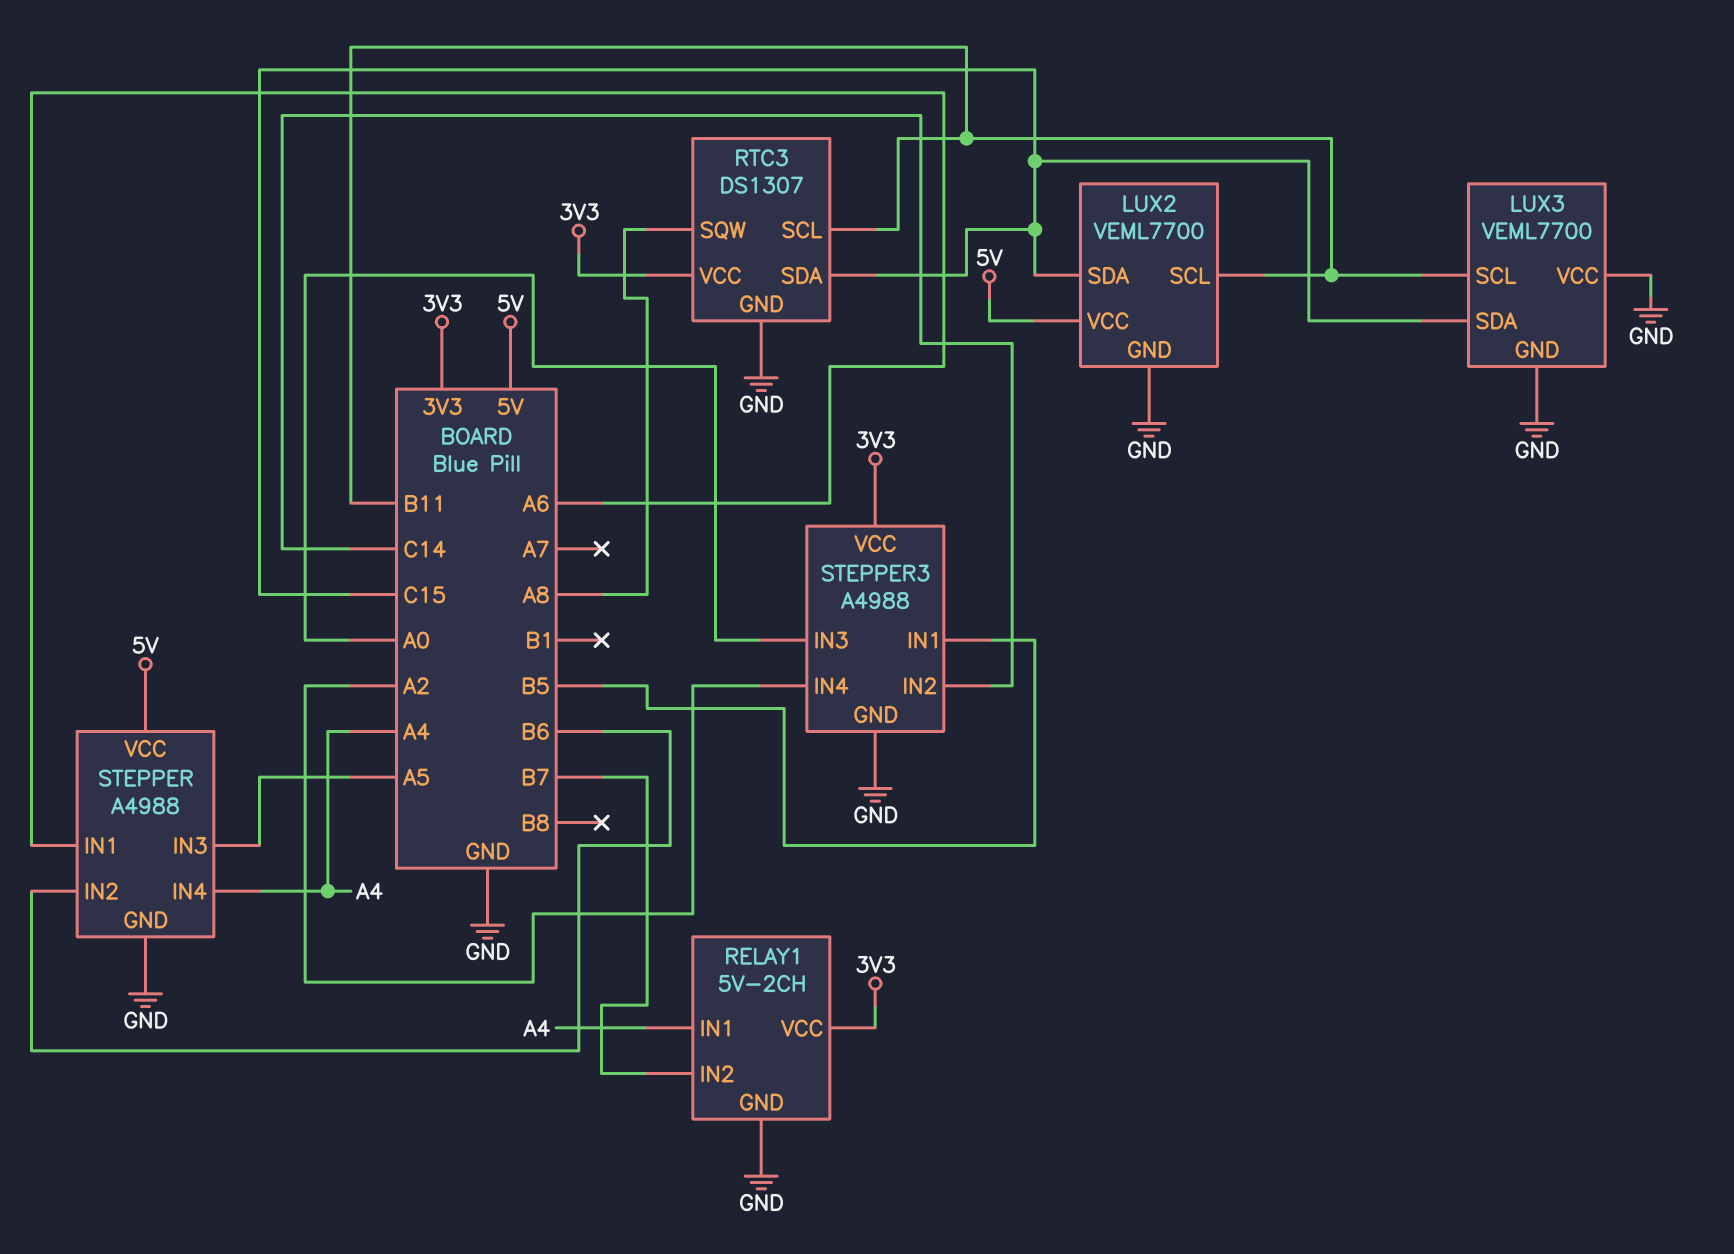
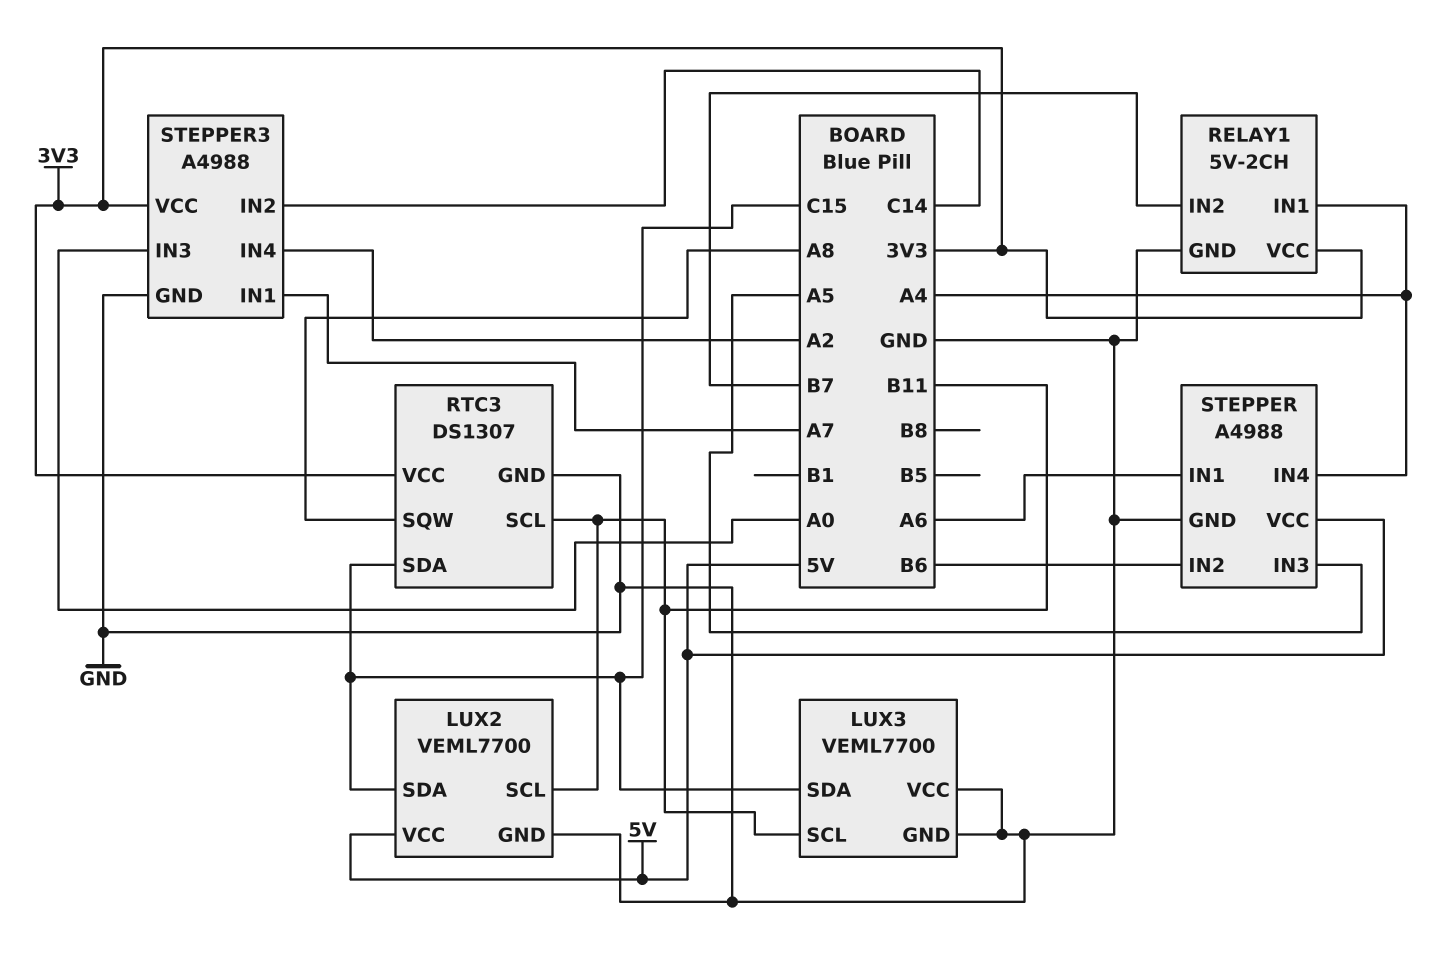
STEPPER3 pin IN1: B5 -> A7

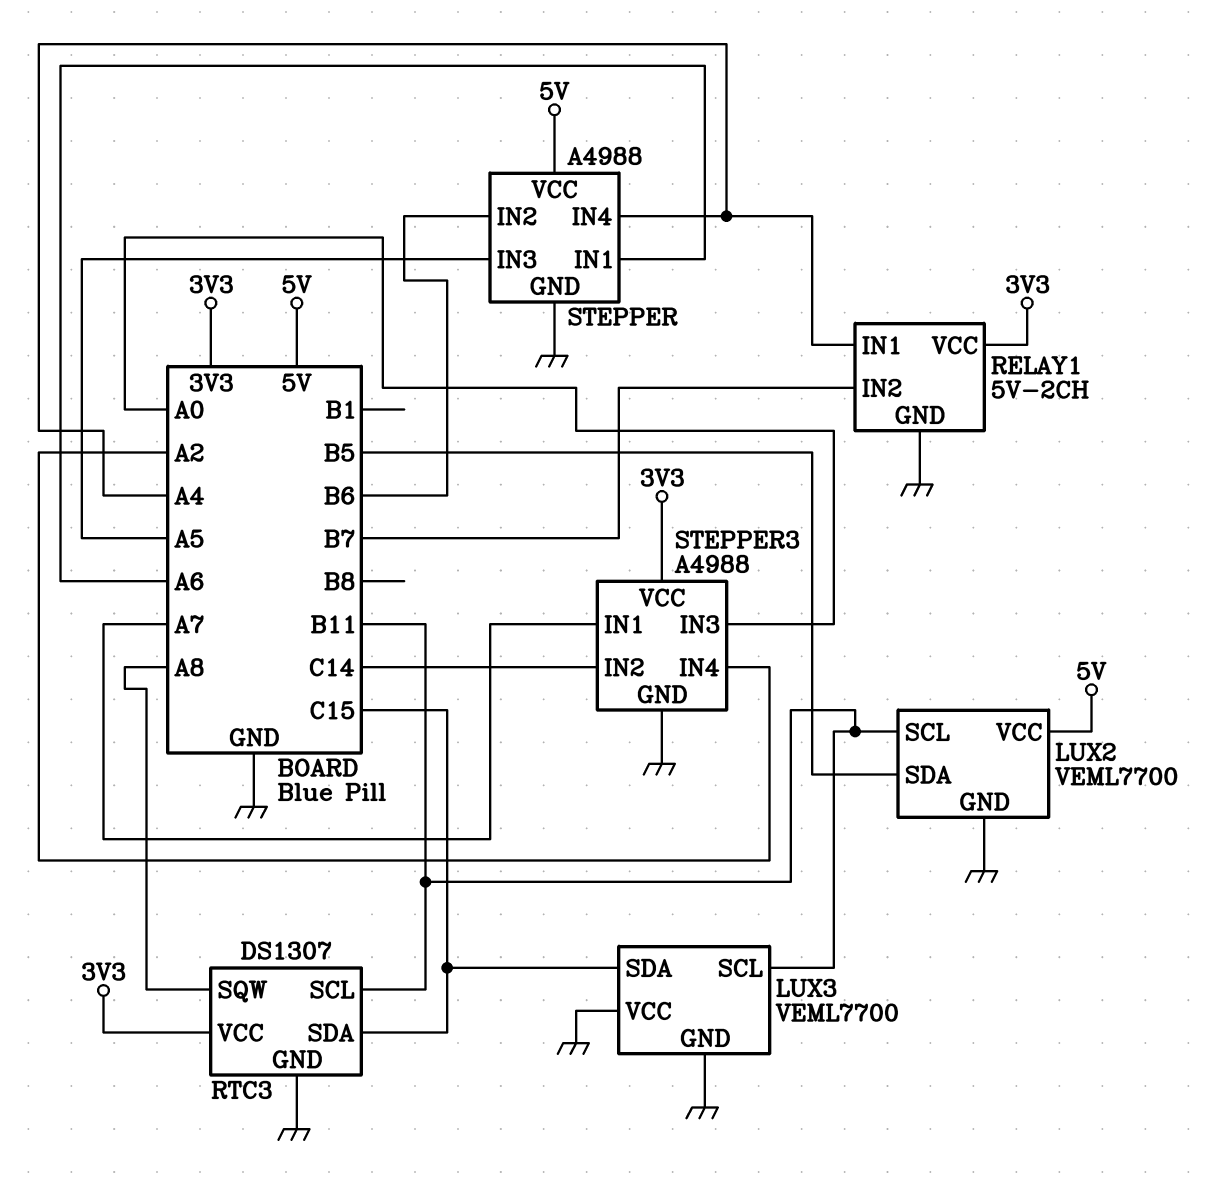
LUX2 pin SDA: C15 -> B5

